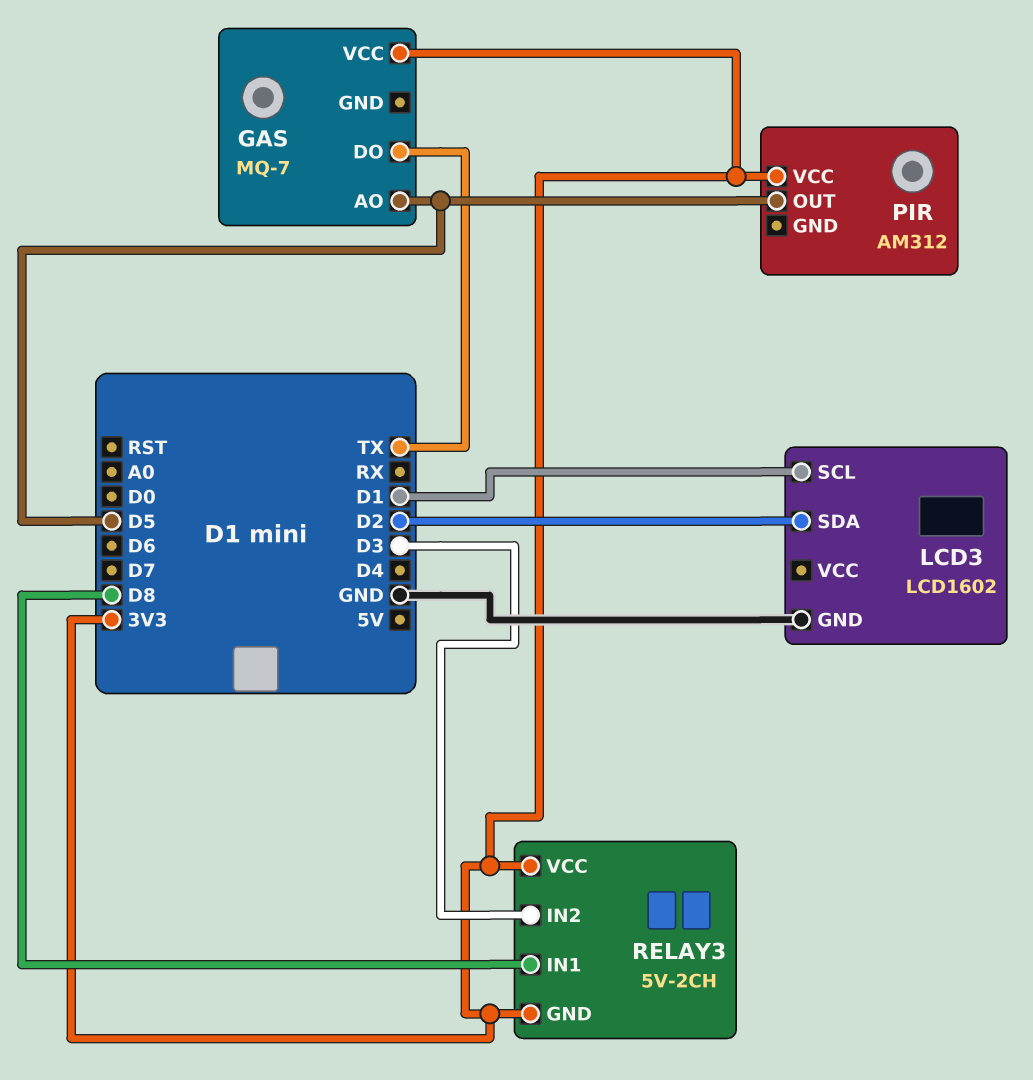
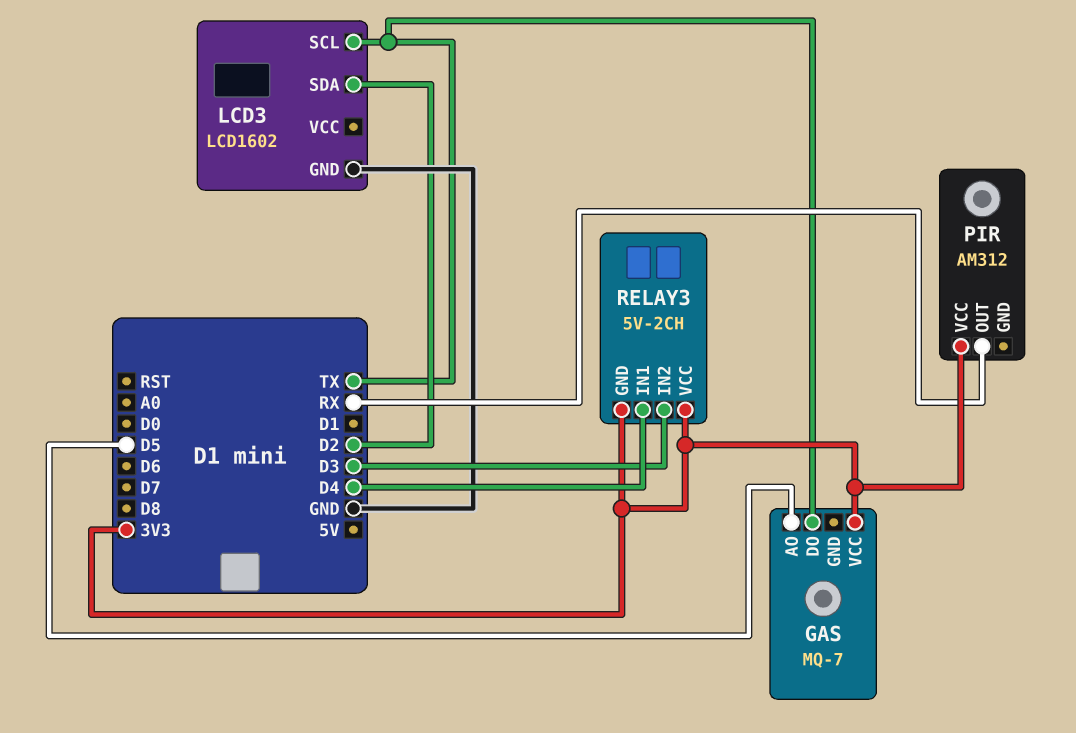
LCD3 pin SCL: D1 -> TX
PIR pin OUT: D5 -> RX
RELAY3 pin IN1: D8 -> D4

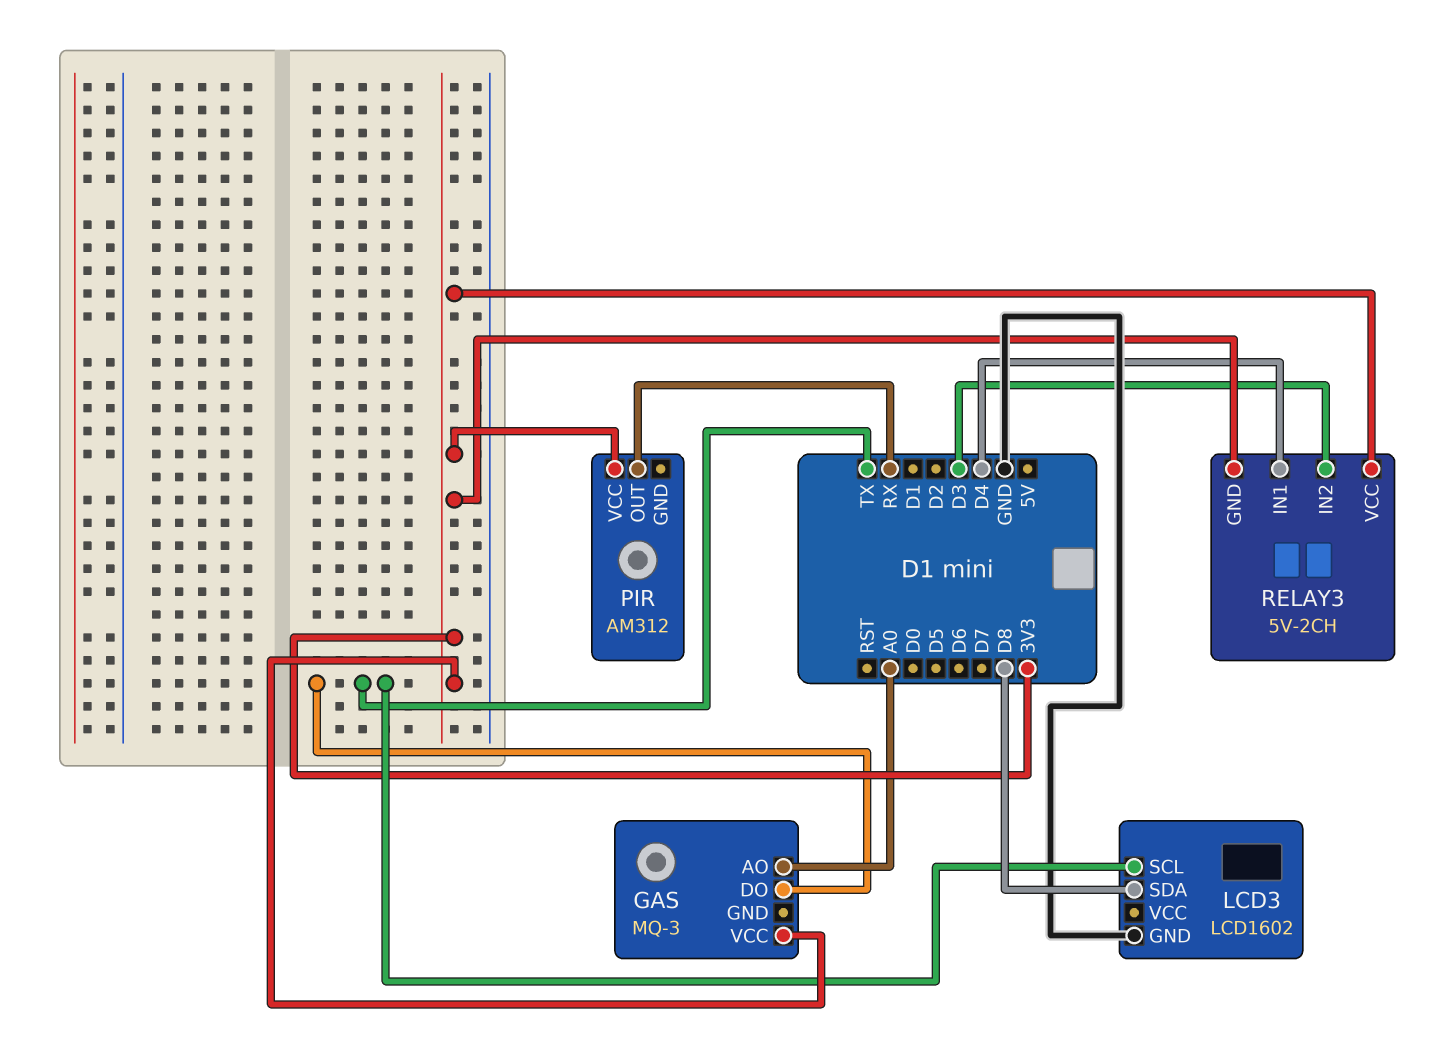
GAS: MQ-7 -> MQ-3
GAS pin AO: D5 -> A0
LCD3 pin SDA: D2 -> D8

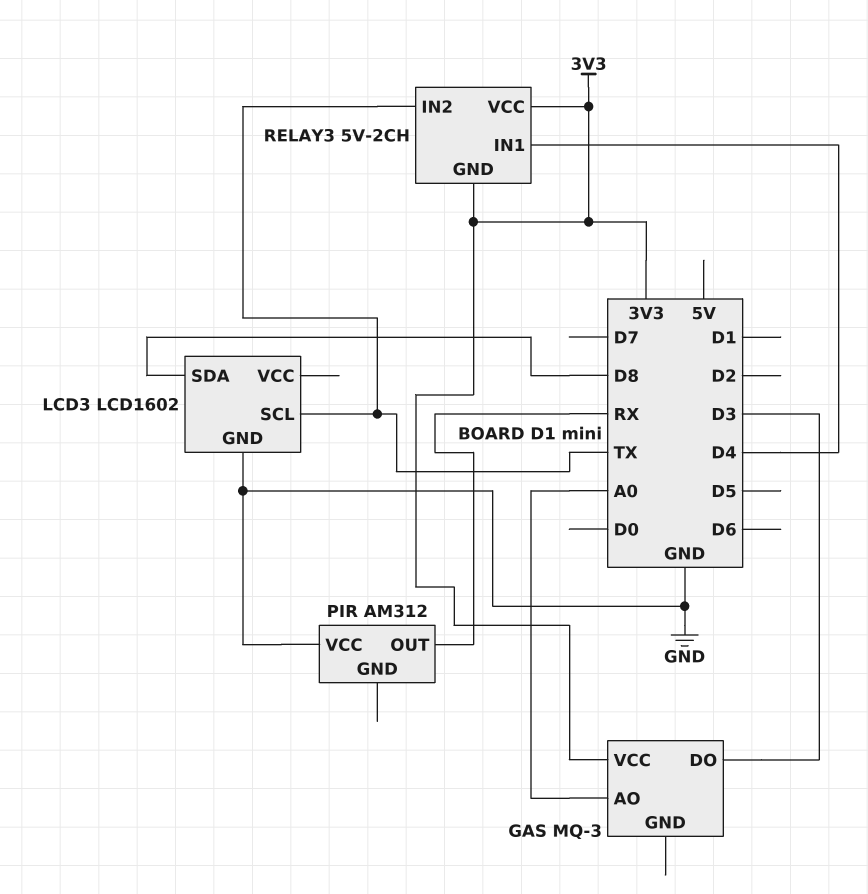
GAS pin DO: TX -> D3
PIR pin VCC: 3V3 -> GND
RELAY3 pin IN2: D3 -> TX

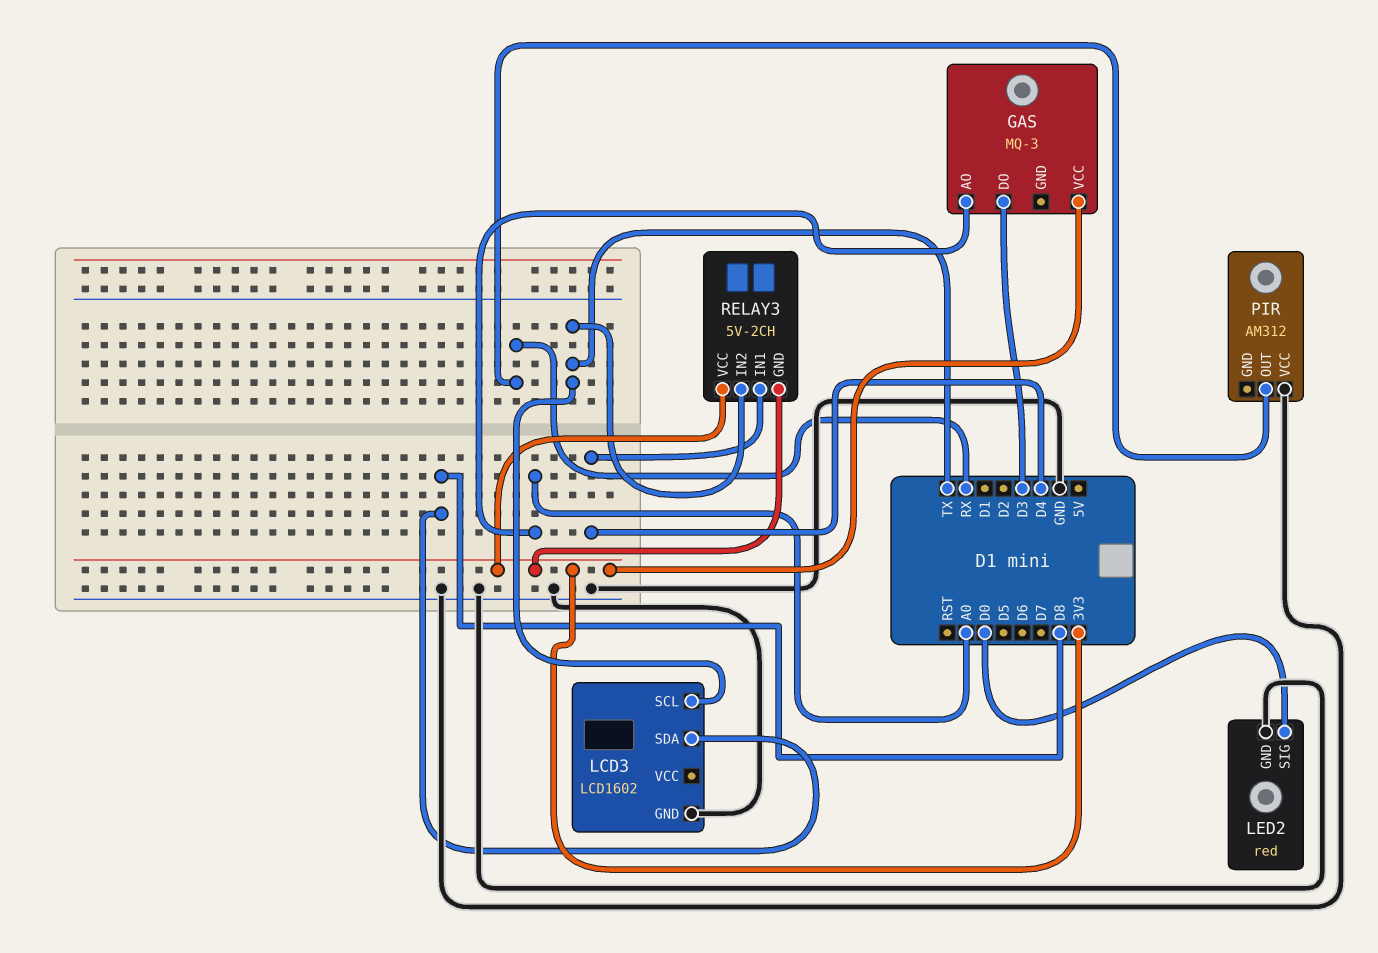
LED2: none -> red
LED2 pin GND: none -> GND
LED2 pin SIG: none -> D0

